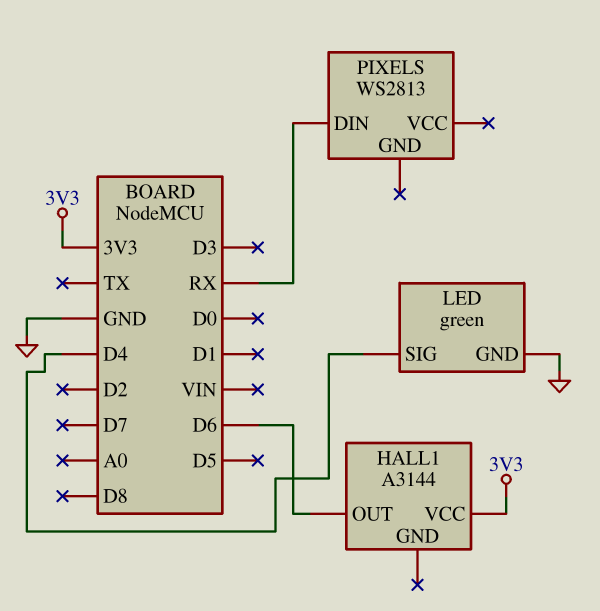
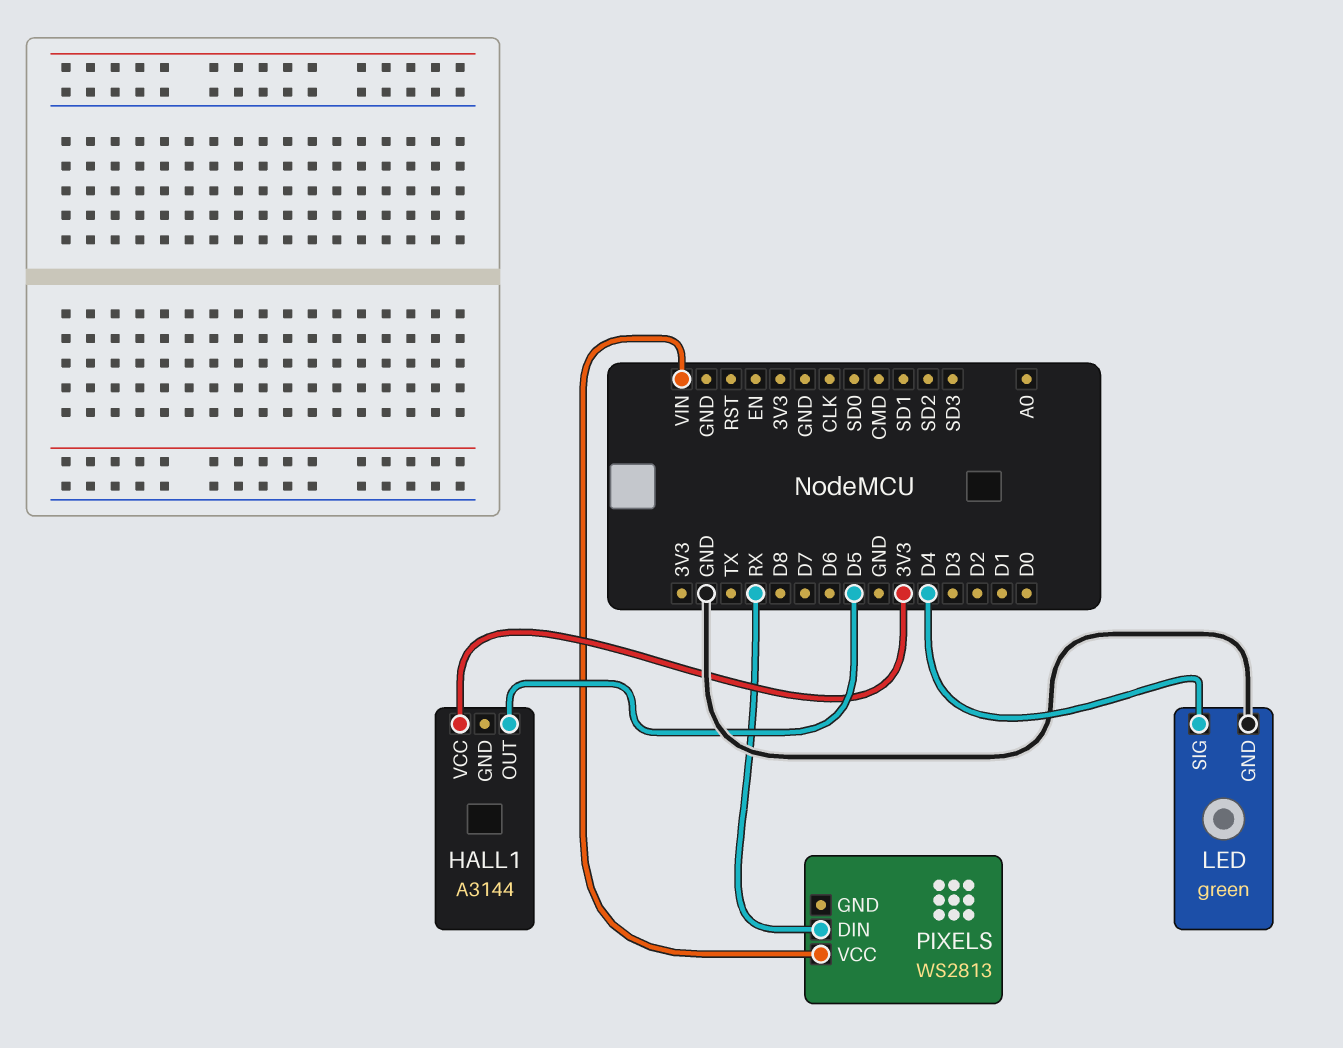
HALL1 pin OUT: D6 -> D5
PIXELS pin VCC: none -> VIN

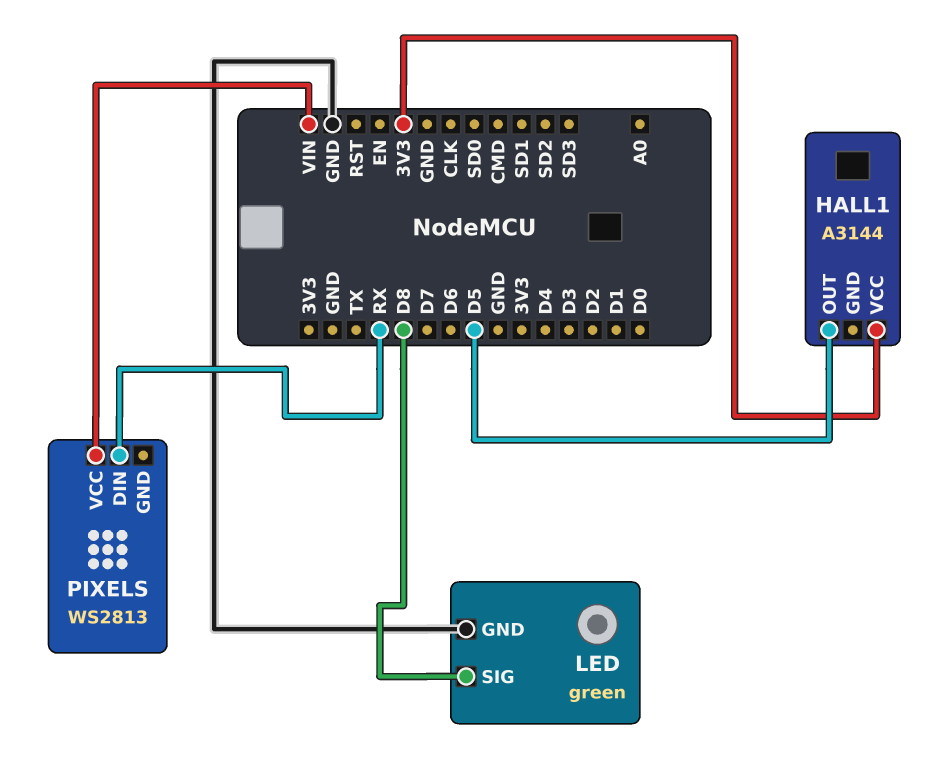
LED pin SIG: D4 -> D8

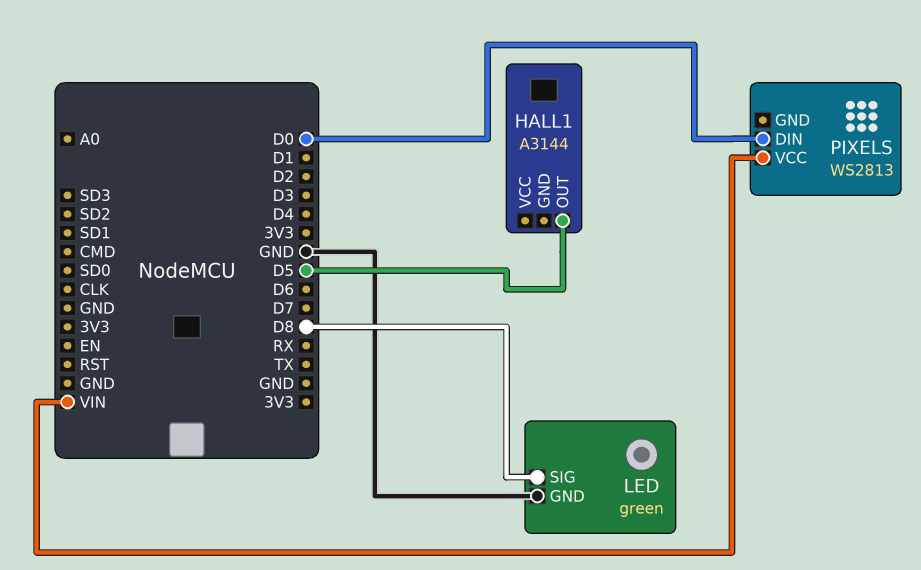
HALL1 pin VCC: 3V3 -> none
PIXELS pin DIN: RX -> D0

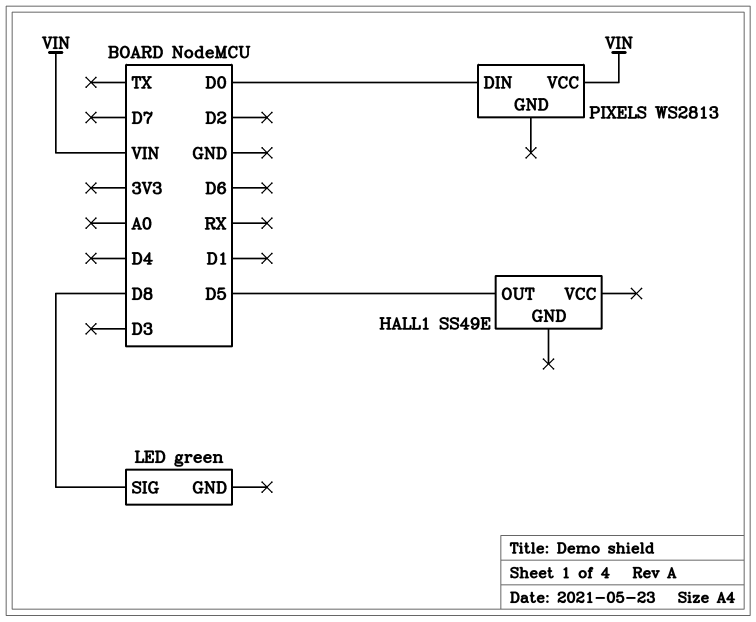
HALL1: A3144 -> SS49E
LED pin GND: GND -> none

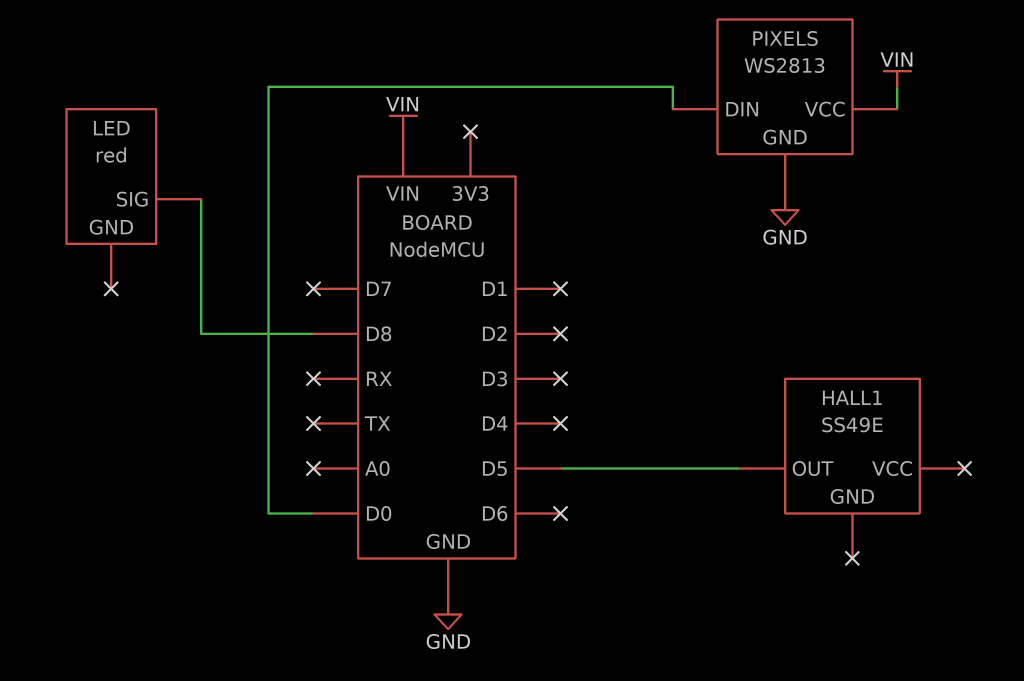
LED: green -> red
PIXELS pin GND: none -> GND

